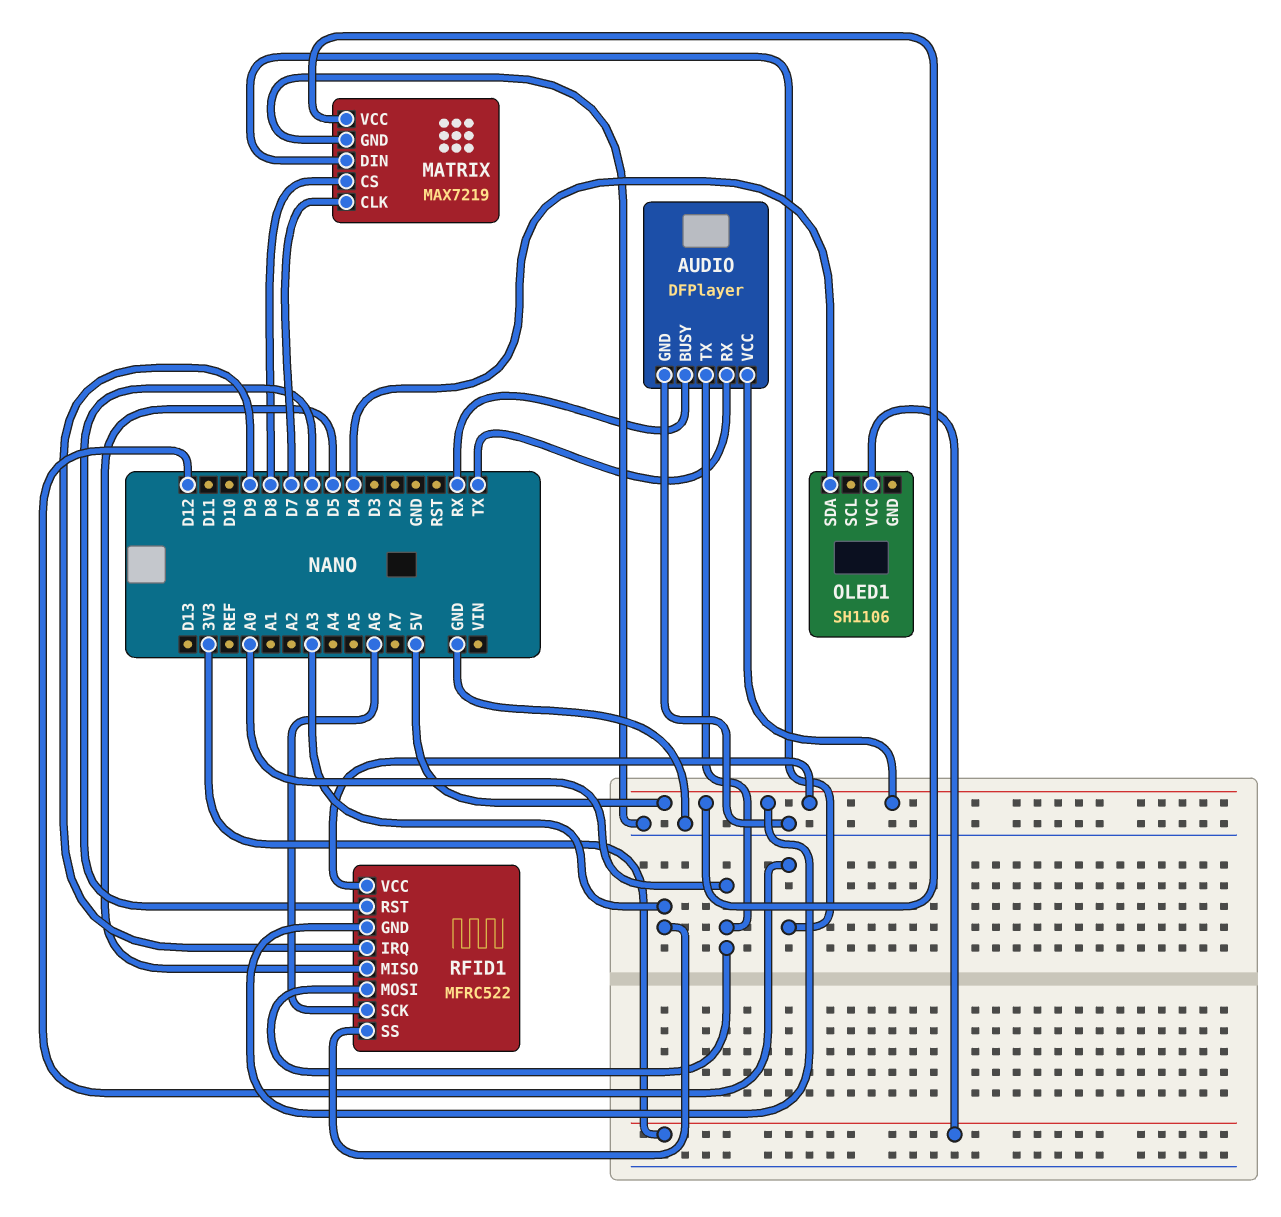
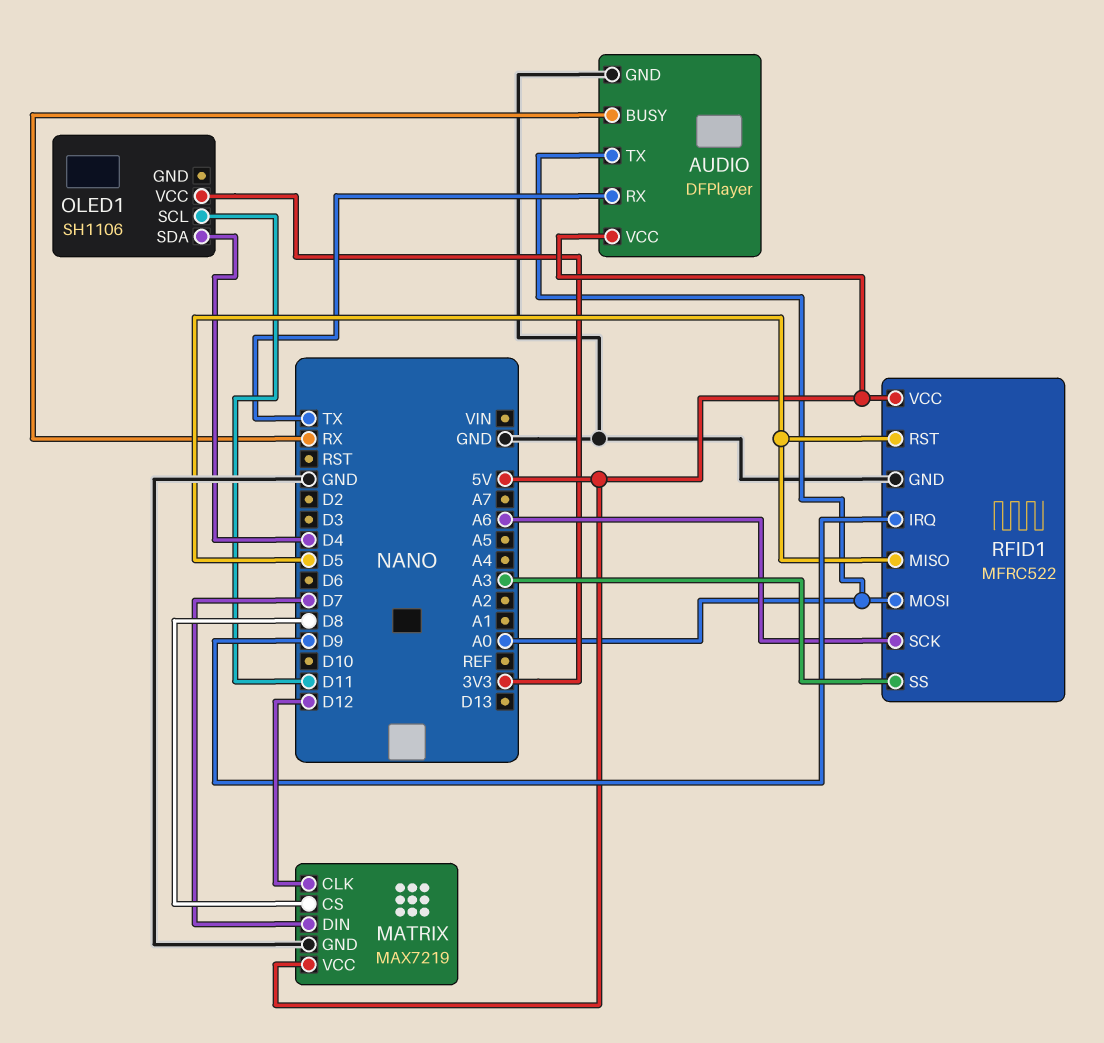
MATRIX pin CLK: D7 -> D12
MATRIX pin DIN: D12 -> D7
OLED1 pin SCL: none -> D11
RFID1 pin GND: 5V -> GND
RFID1 pin RST: D6 -> D5

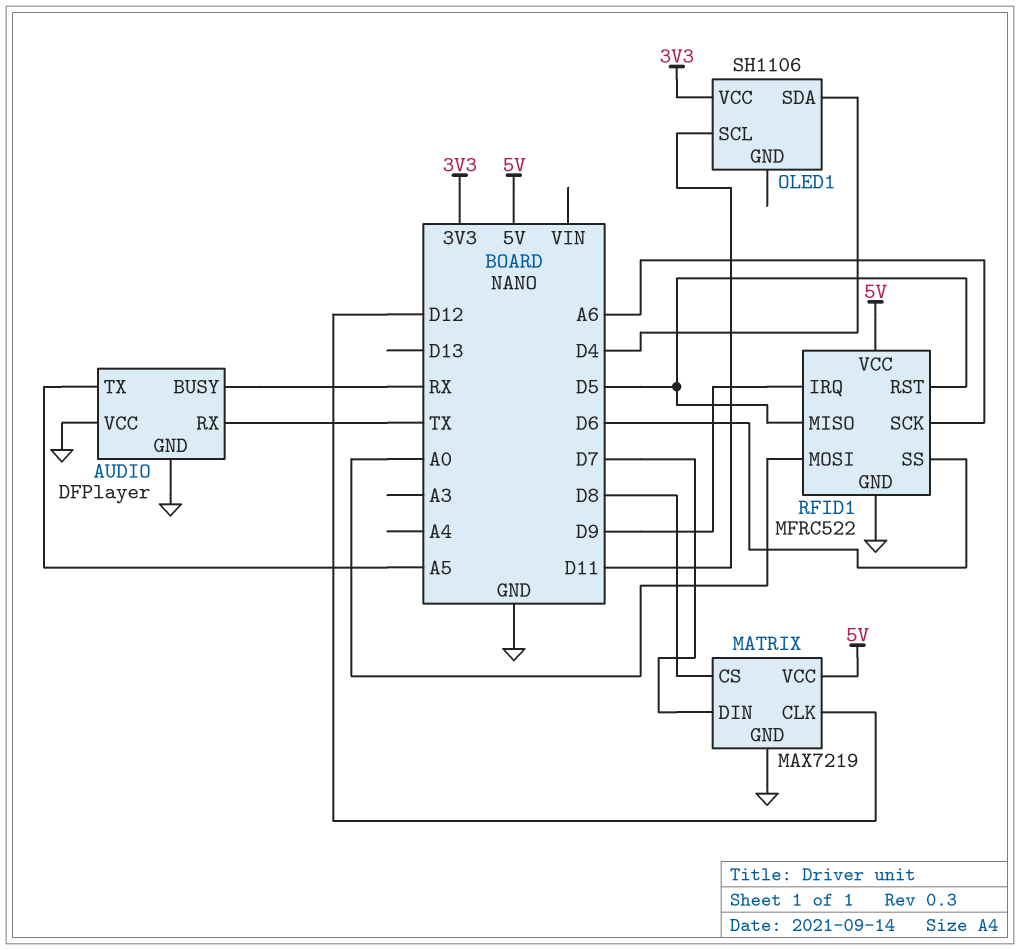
AUDIO pin TX: A0 -> A5
AUDIO pin VCC: 5V -> GND
RFID1 pin SS: A3 -> D6

